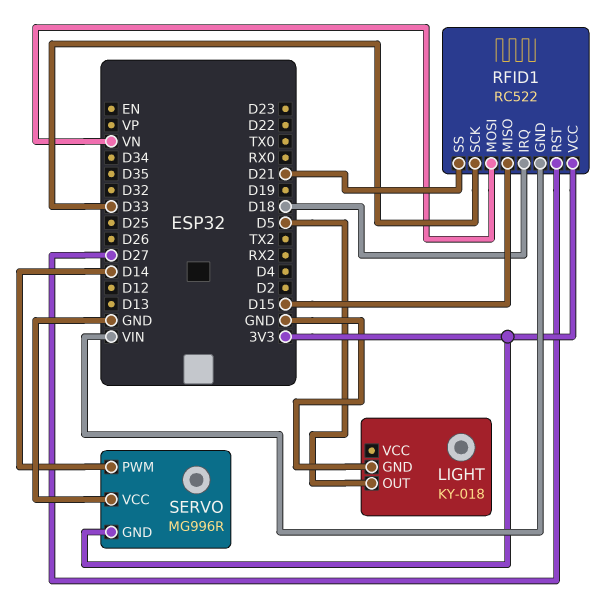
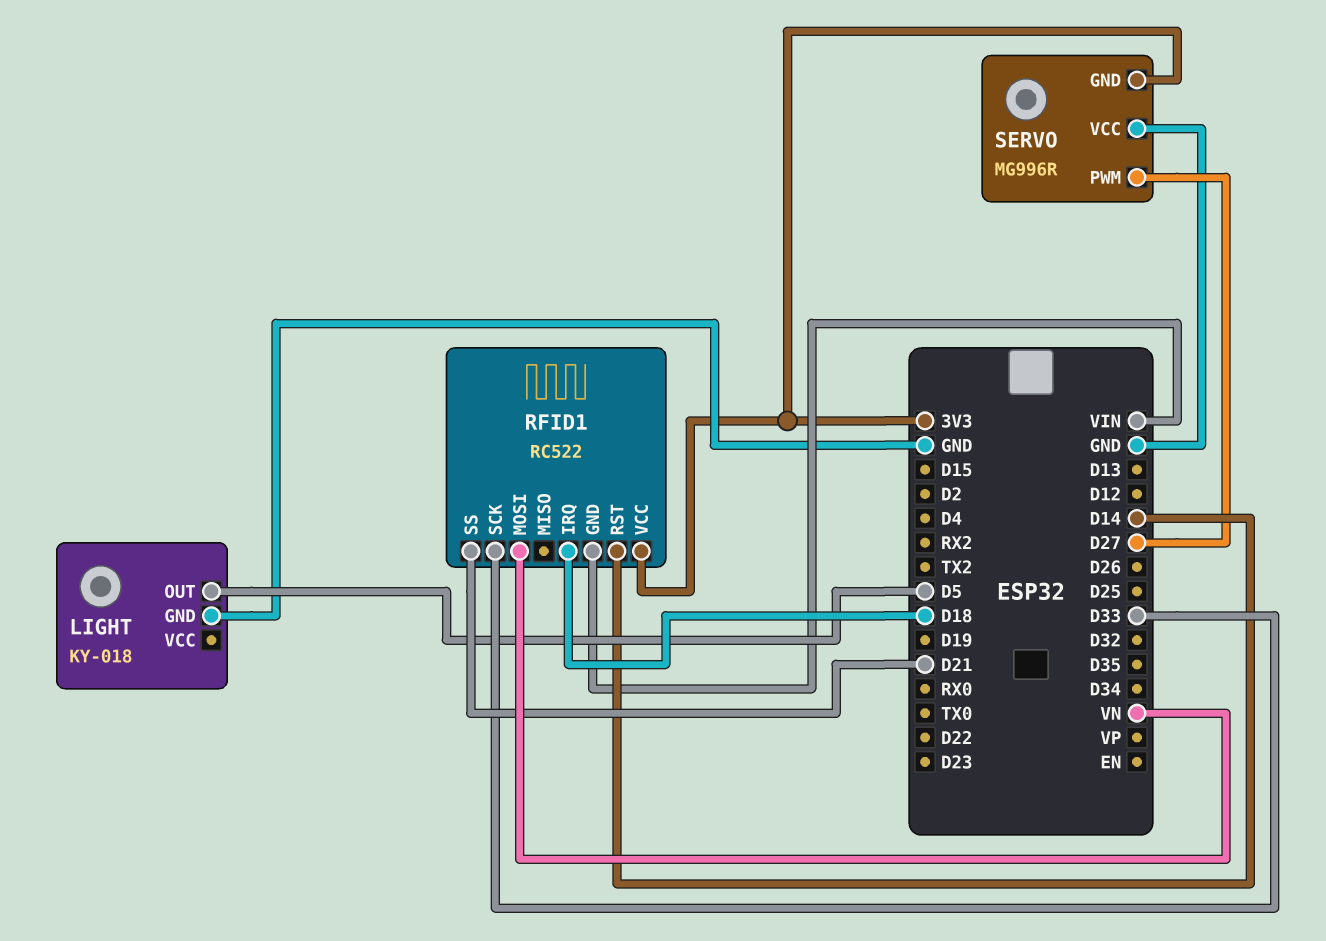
RFID1 pin MISO: D15 -> none
RFID1 pin RST: D27 -> D14
SERVO pin PWM: D14 -> D27

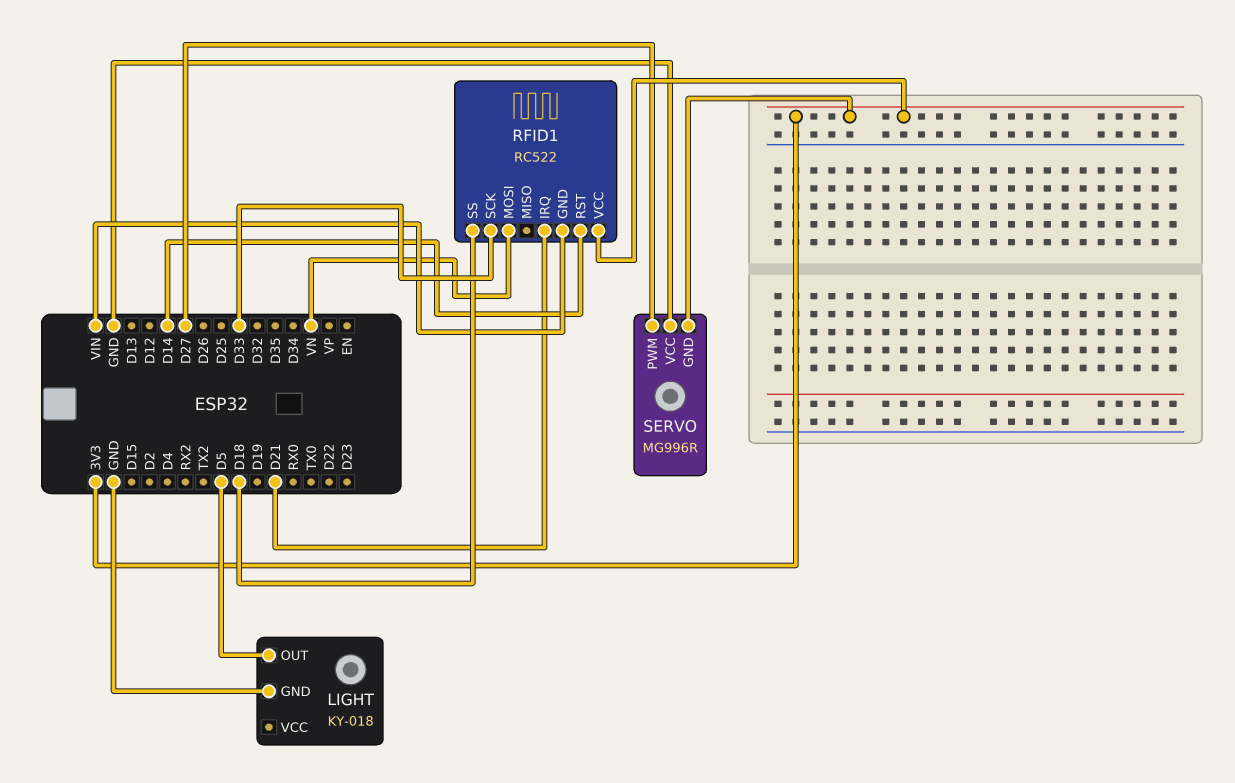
RFID1 pin IRQ: D18 -> D21
RFID1 pin SS: D21 -> D18

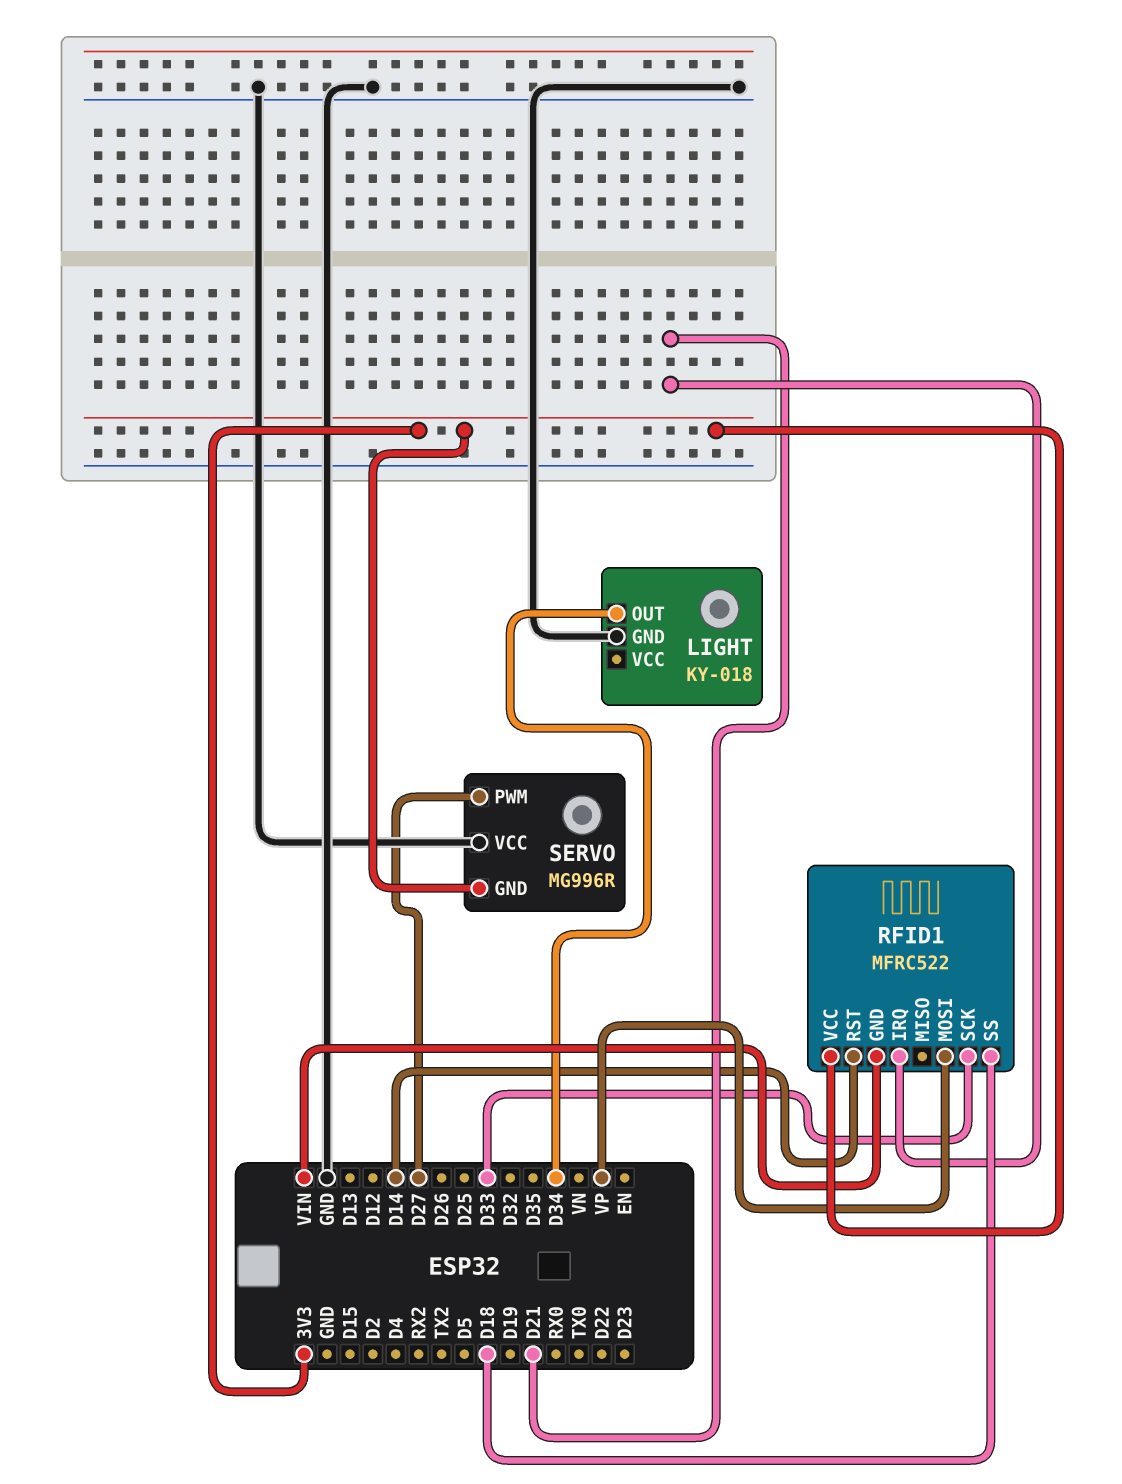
LIGHT pin OUT: D5 -> D34
RFID1: RC522 -> MFRC522
RFID1 pin MOSI: VN -> VP

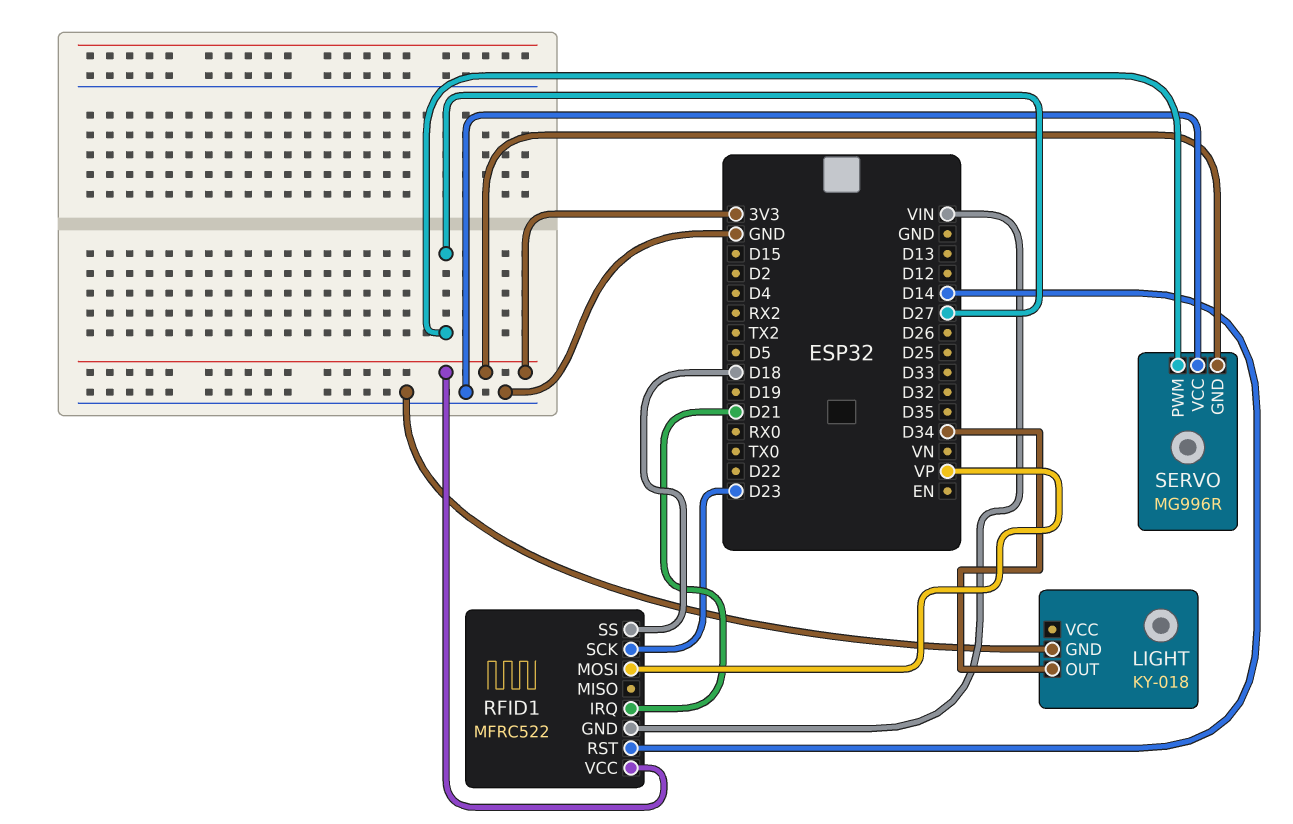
RFID1 pin SCK: D33 -> D23

